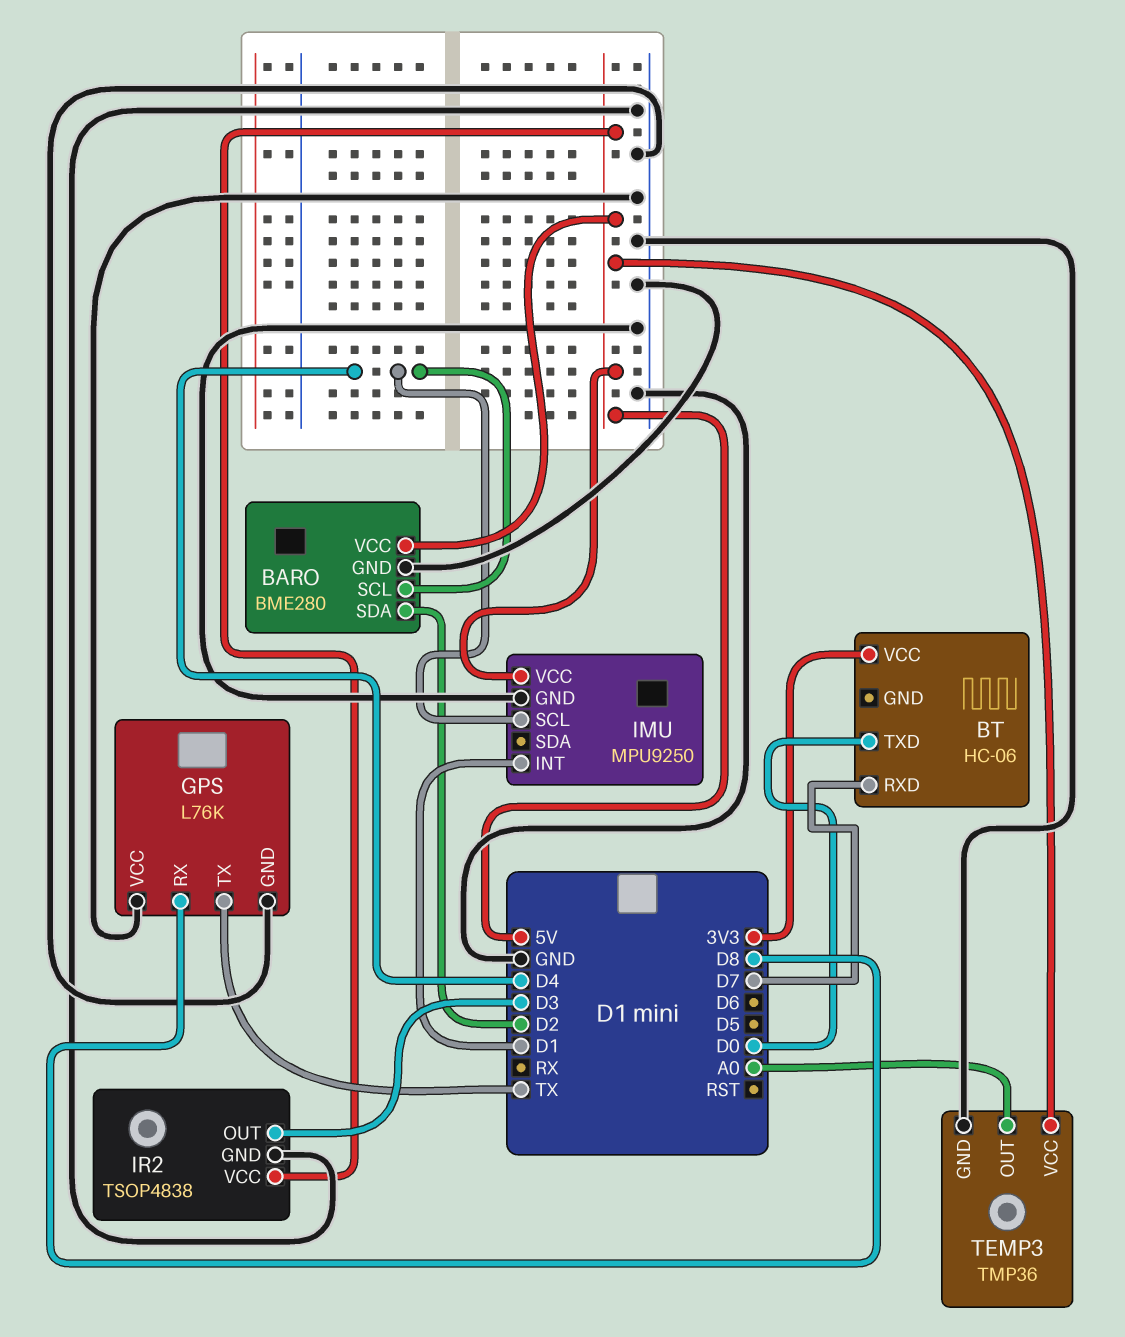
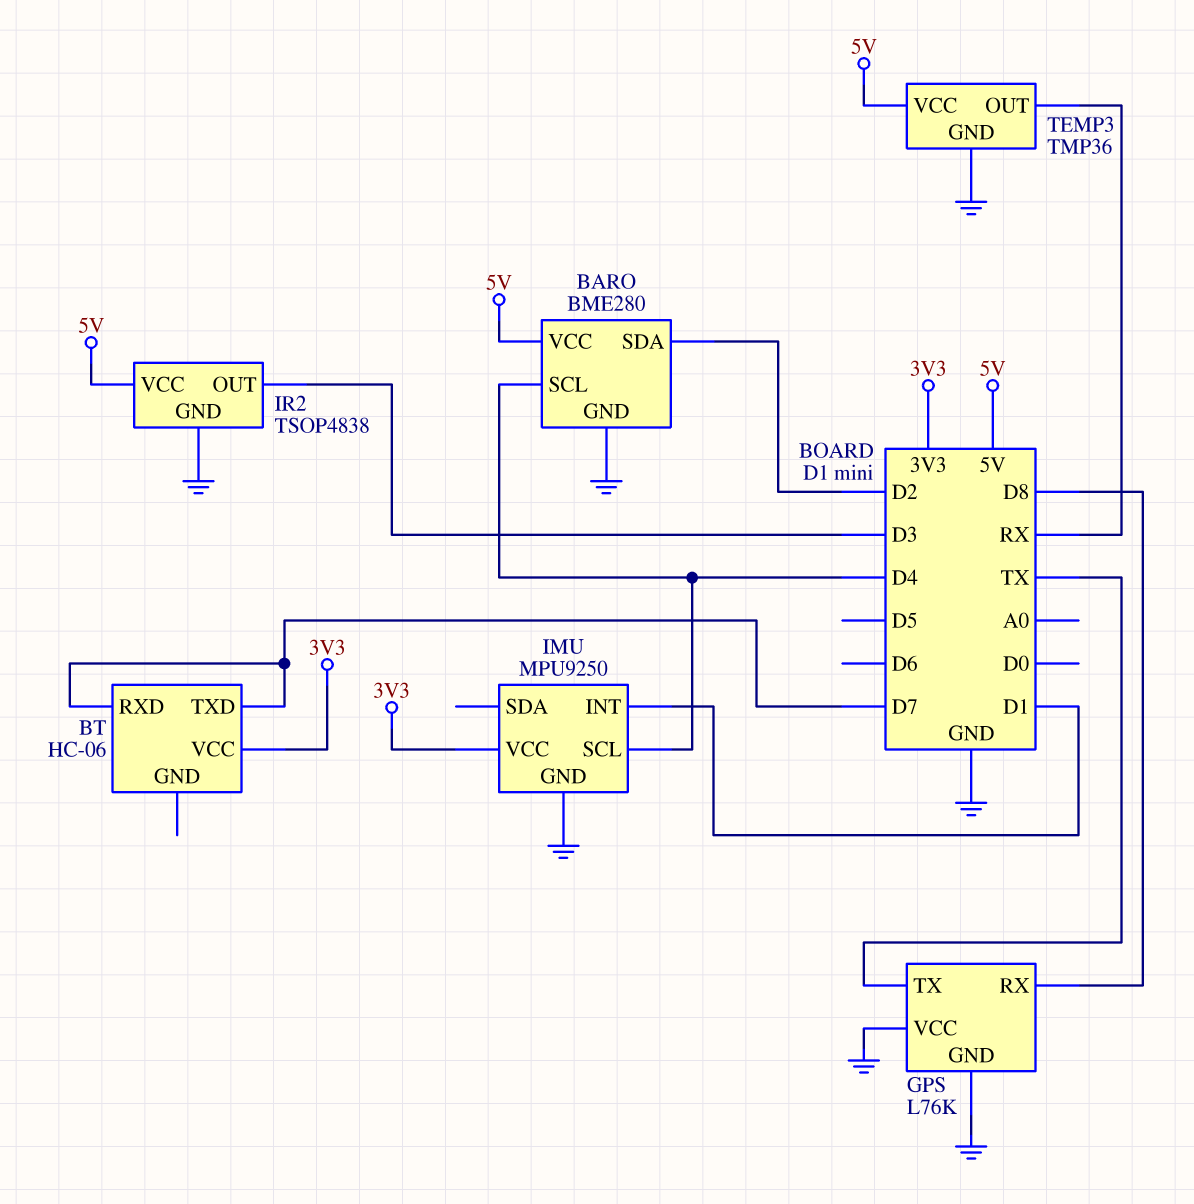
BT pin TXD: D0 -> D7
IMU pin VCC: 5V -> 3V3
TEMP3 pin OUT: A0 -> RX

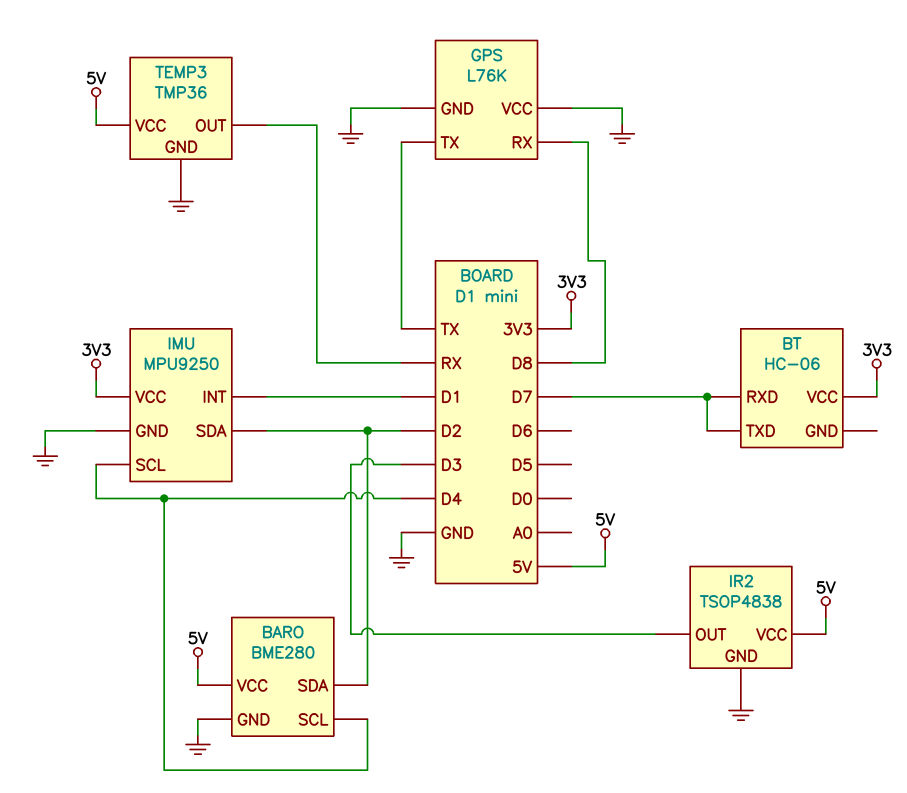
IMU pin SDA: none -> D2

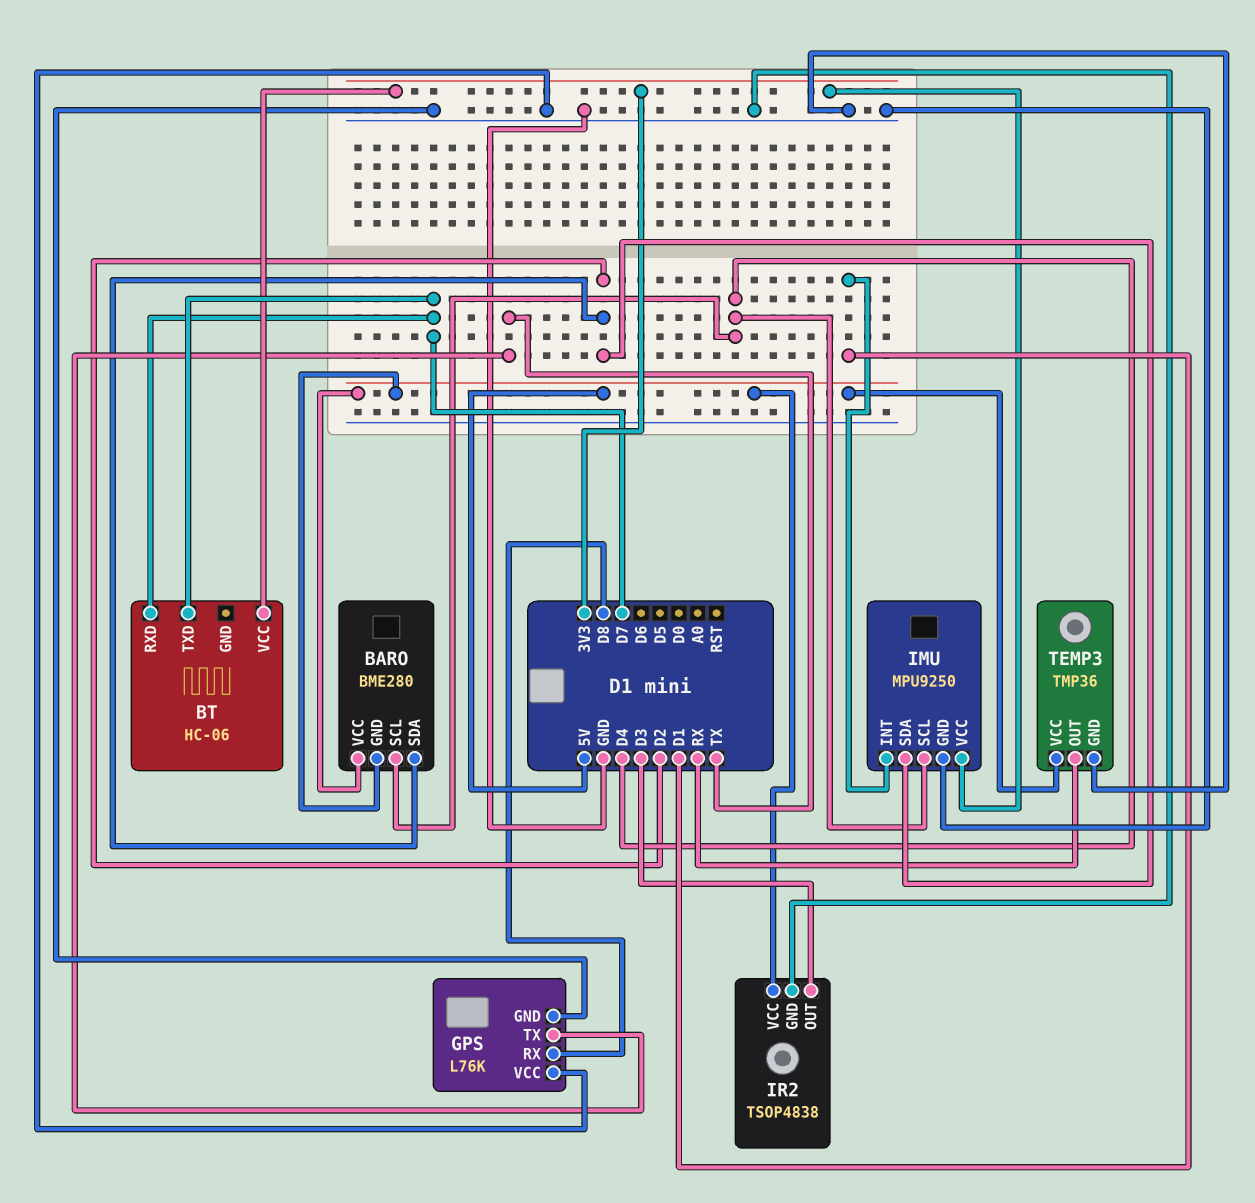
BARO pin GND: GND -> 5V

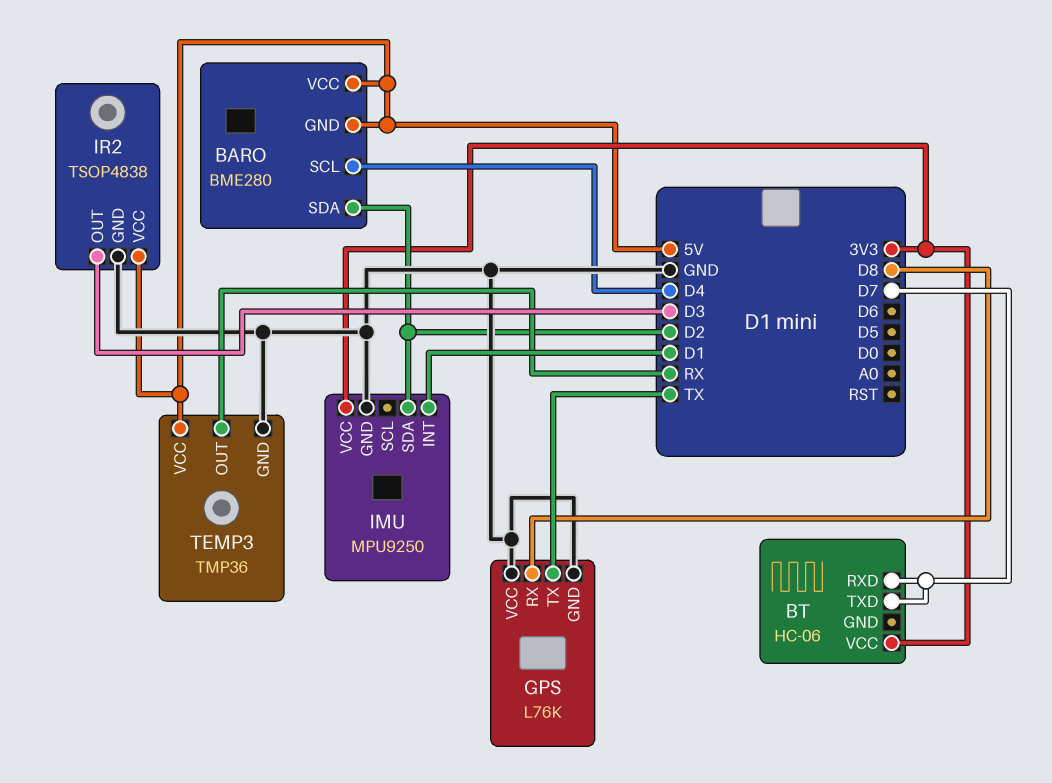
IMU pin SCL: D4 -> none

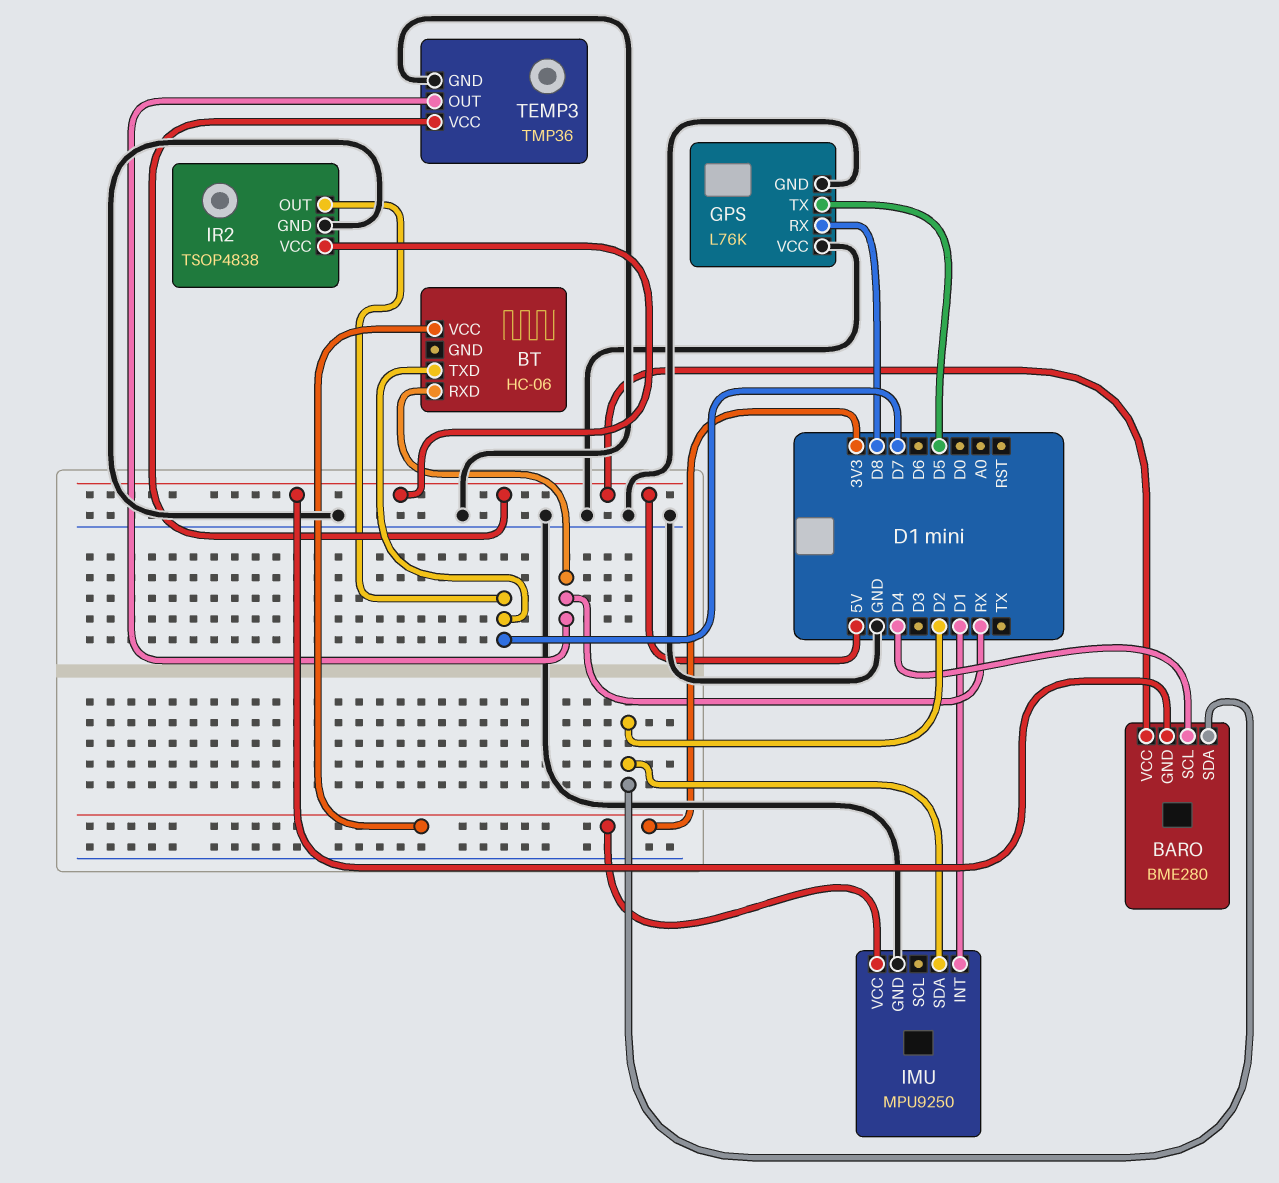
BT pin RXD: D7 -> RX
GPS pin TX: TX -> D5
IR2 pin OUT: D3 -> D7

